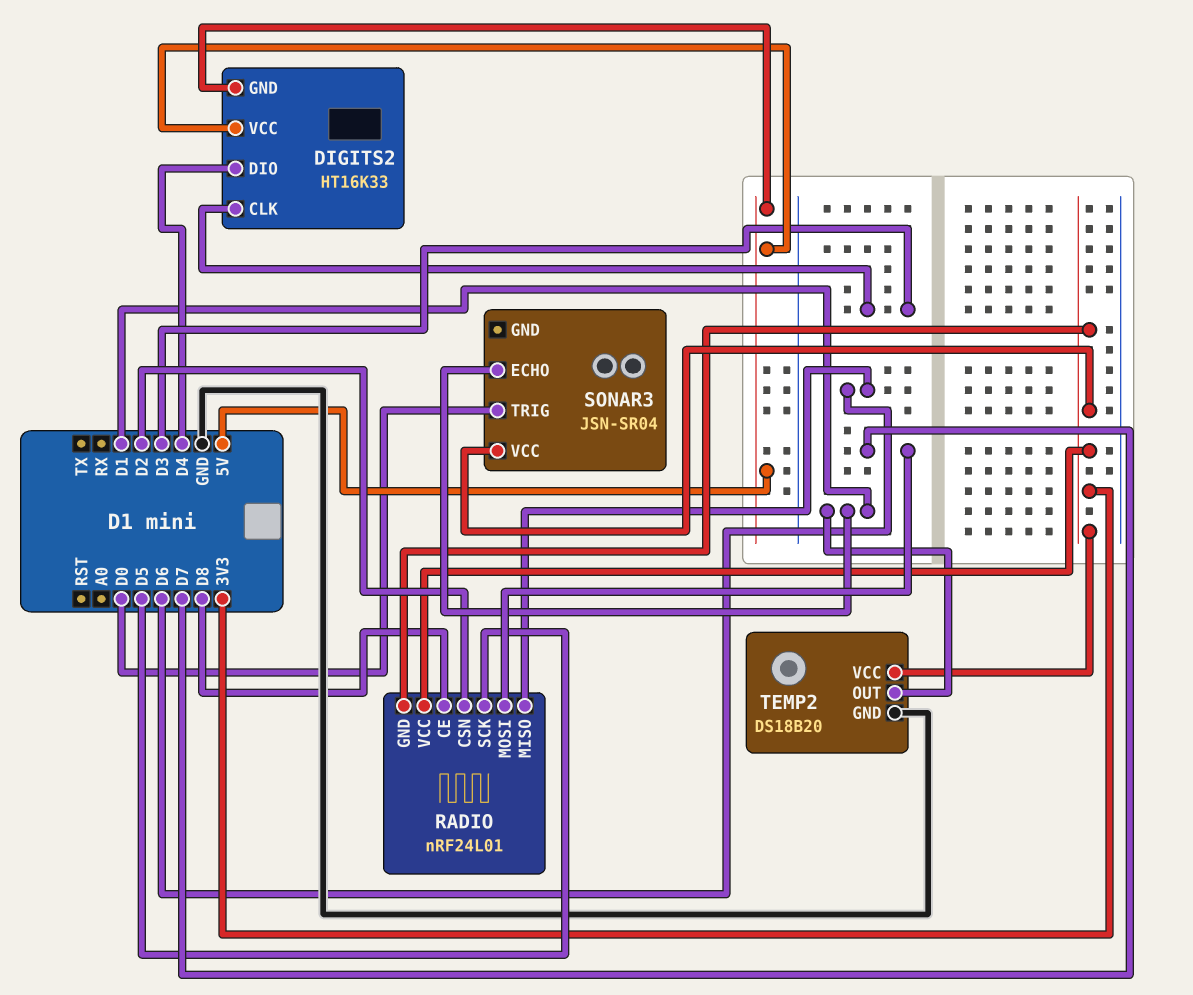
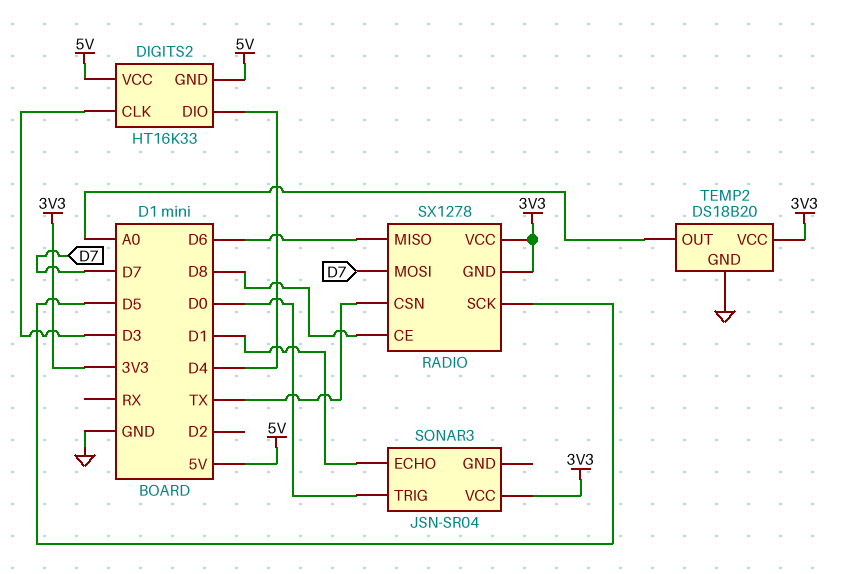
RADIO: nRF24L01 -> SX1278
RADIO pin CSN: D2 -> TX
TEMP2 pin OUT: D1 -> A0

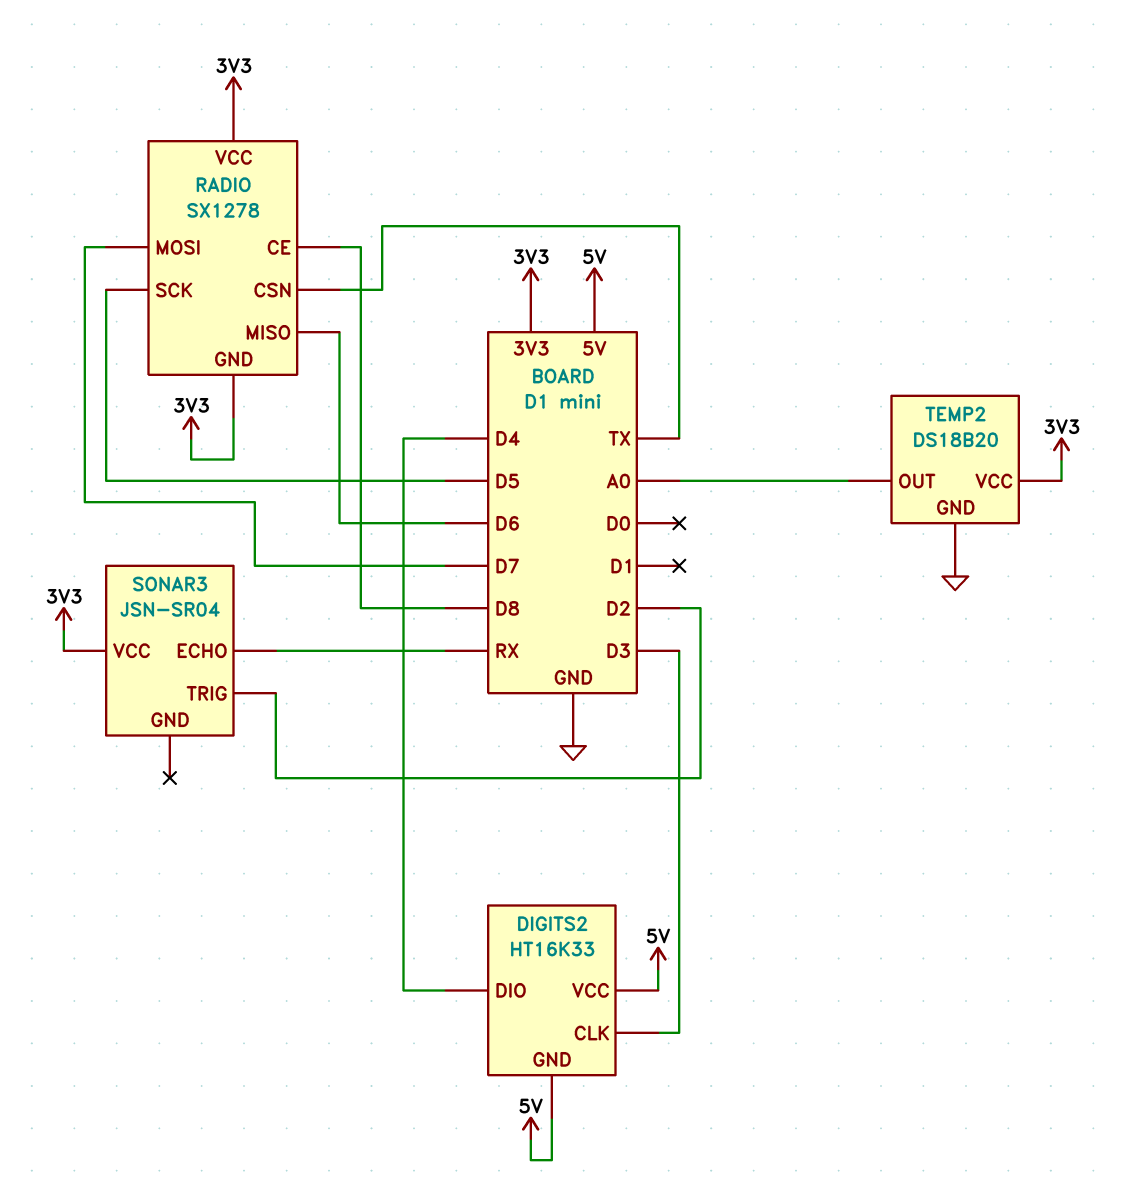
SONAR3 pin ECHO: D1 -> RX
SONAR3 pin TRIG: D0 -> D2

